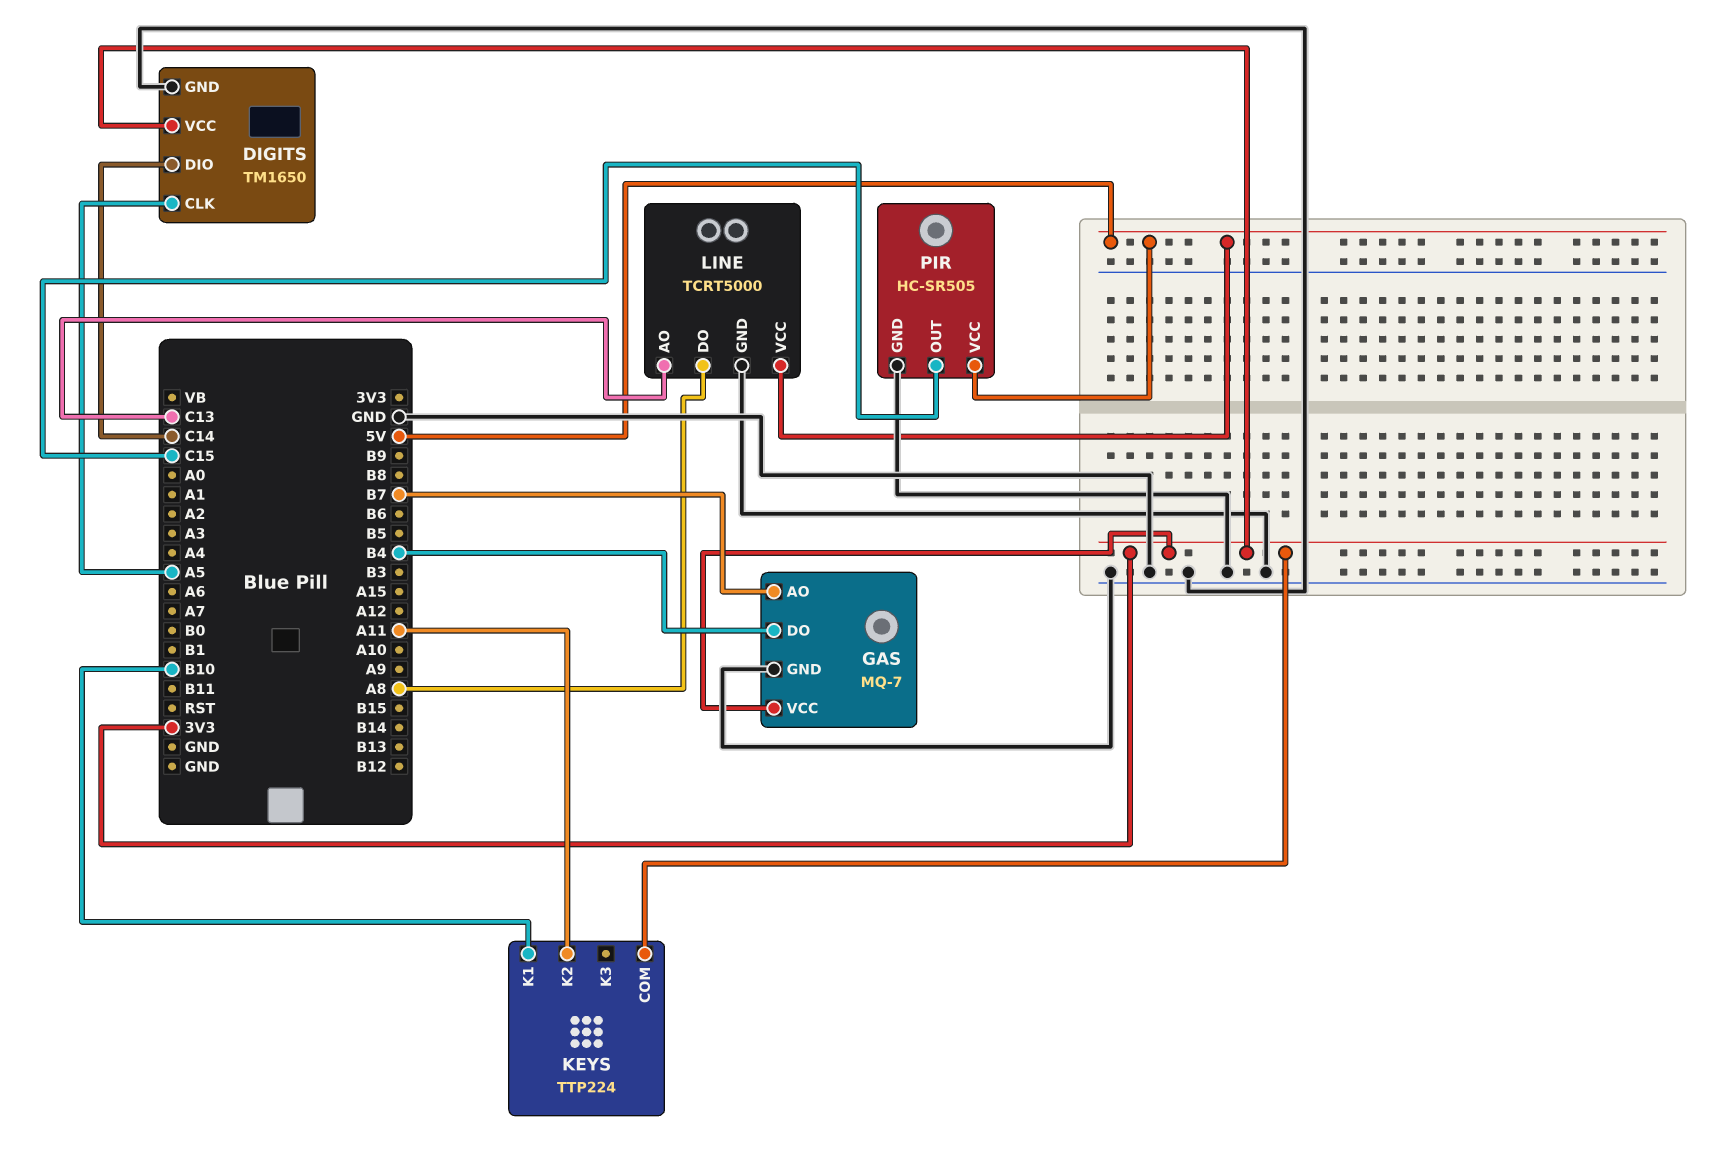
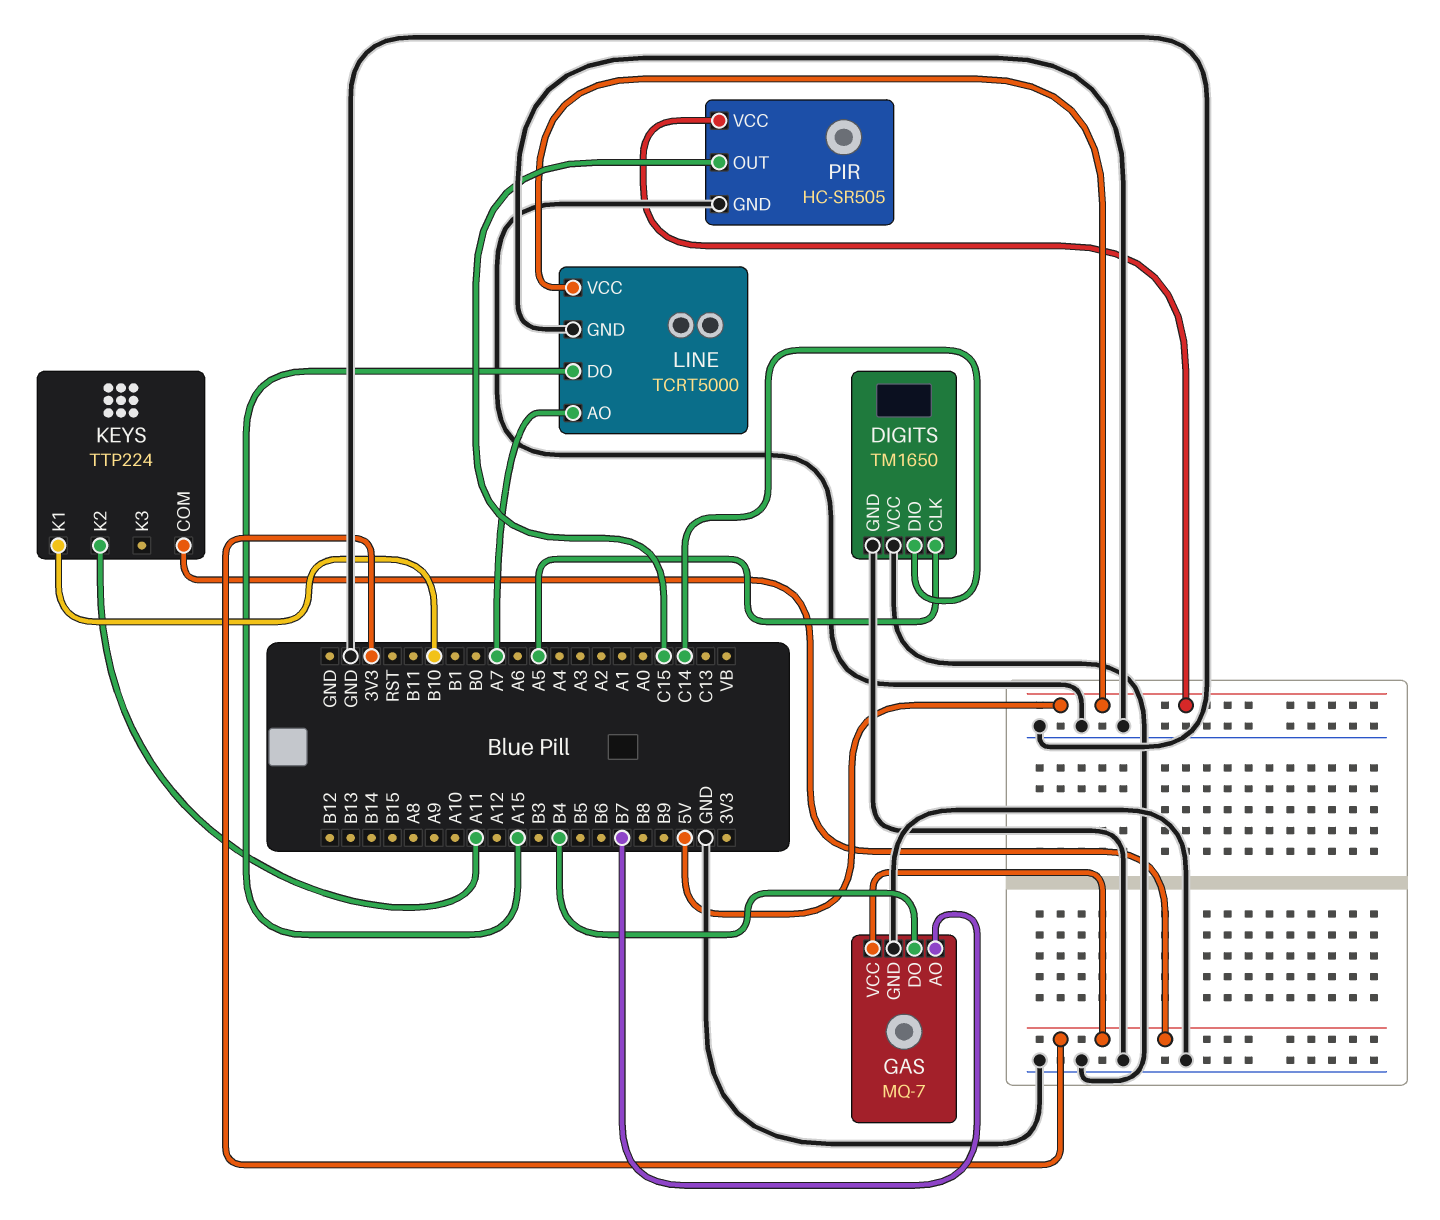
DIGITS pin VCC: 3V3 -> GND
LINE pin AO: C13 -> A7
LINE pin DO: A8 -> A15

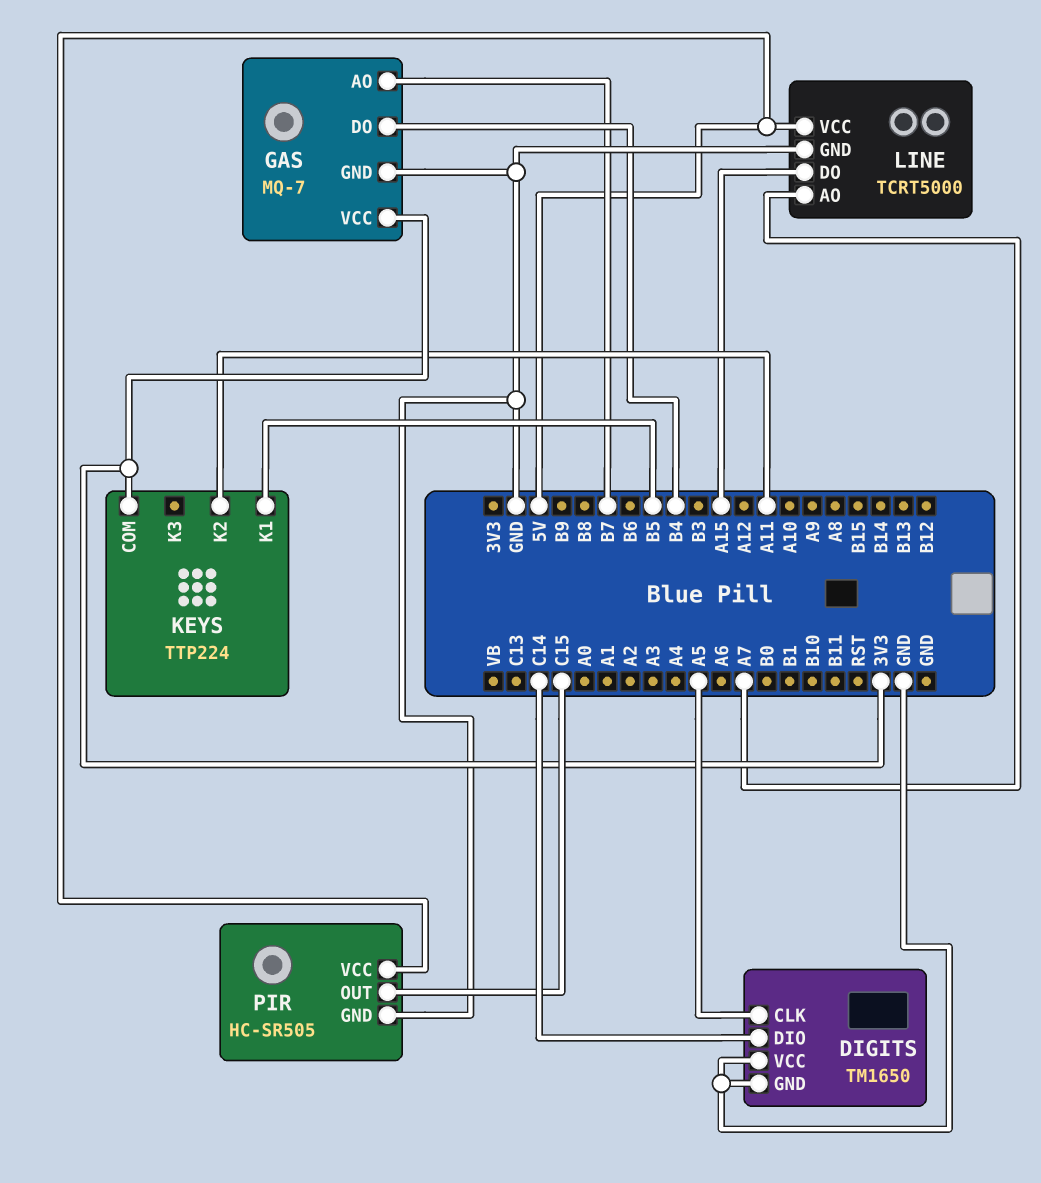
KEYS pin K1: B10 -> B5

